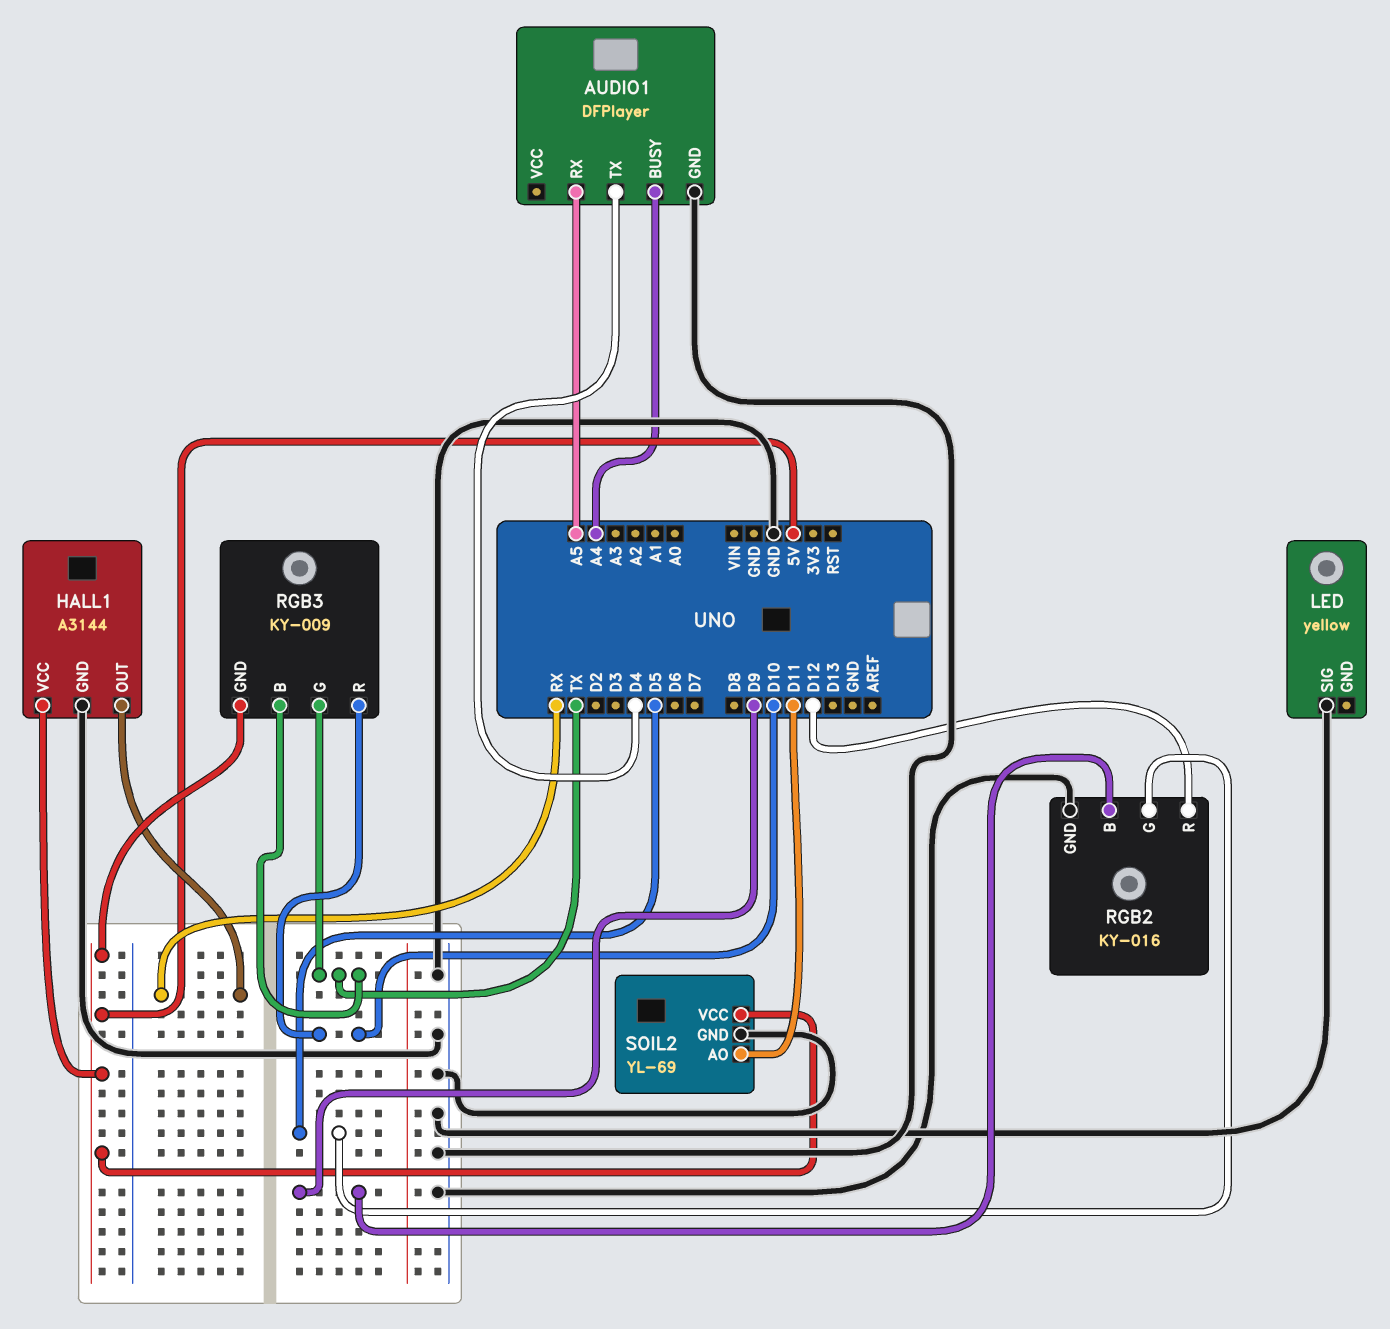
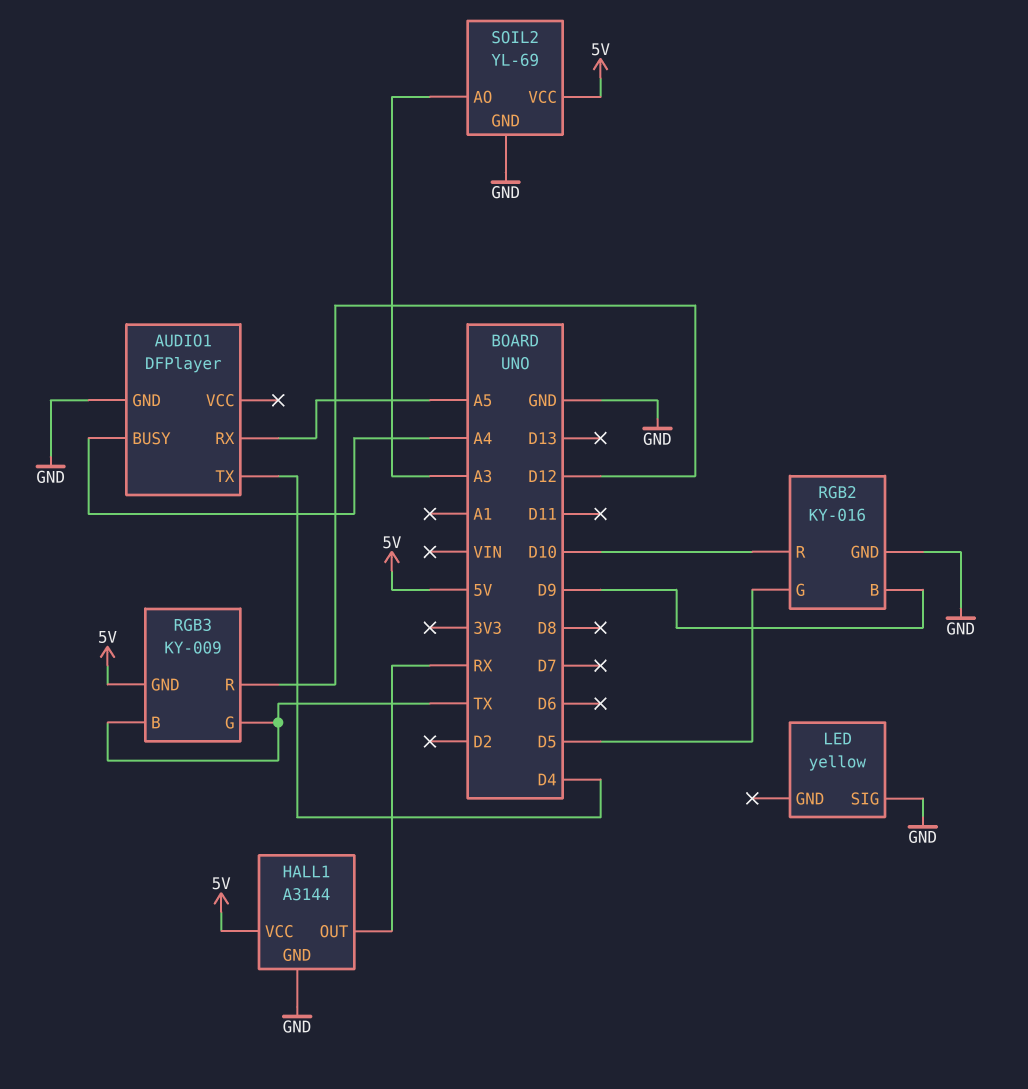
RGB2 pin R: D12 -> D10
RGB3 pin R: D10 -> D12
SOIL2 pin AO: D11 -> A3

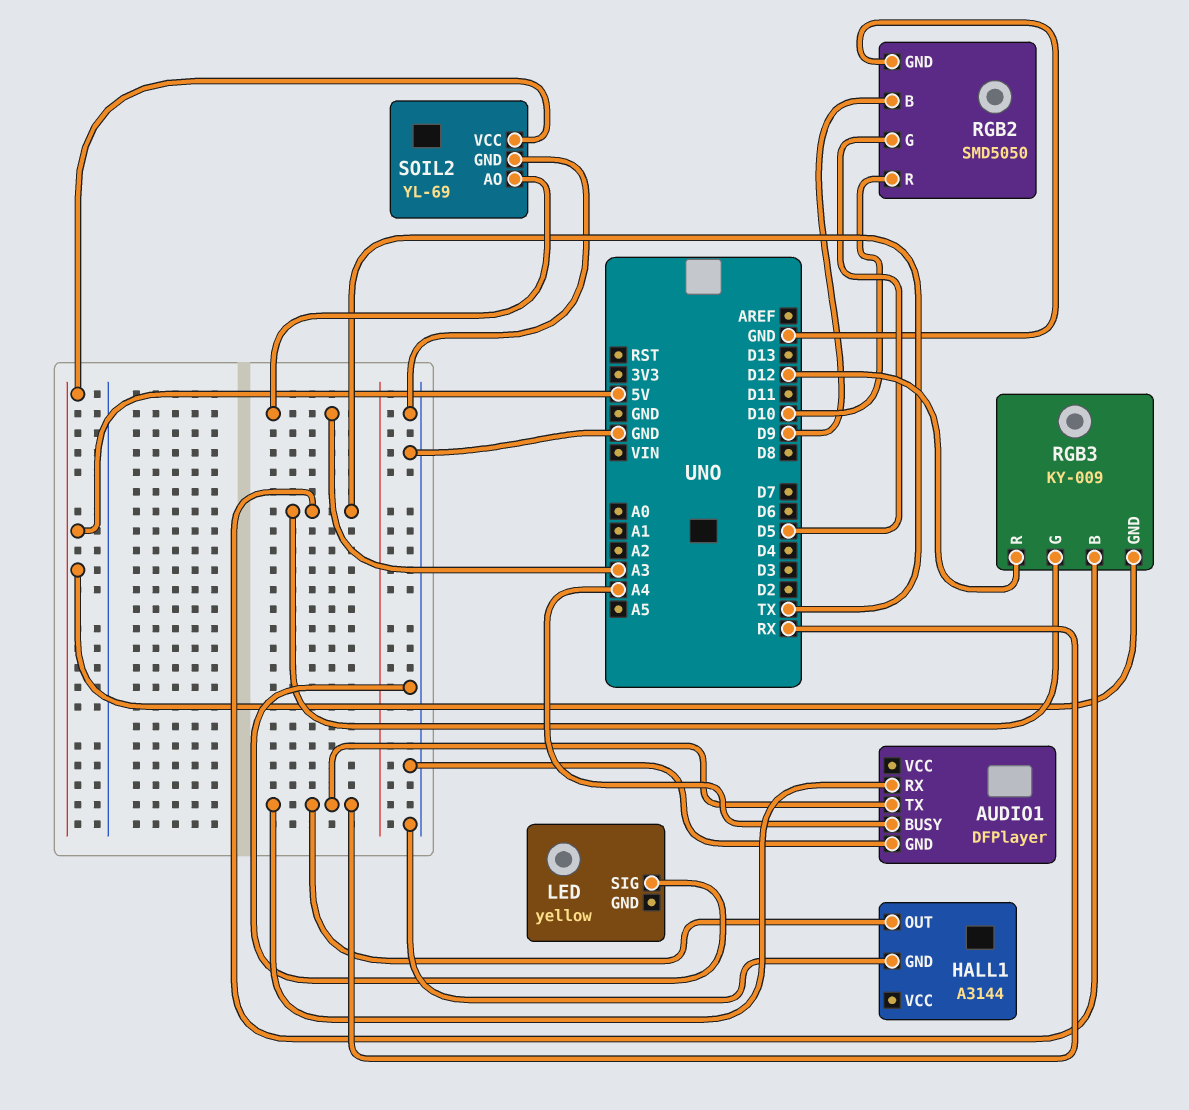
AUDIO1 pin RX: A5 -> RX
AUDIO1 pin TX: D4 -> RX
HALL1 pin VCC: 5V -> none
RGB2: KY-016 -> SMD5050

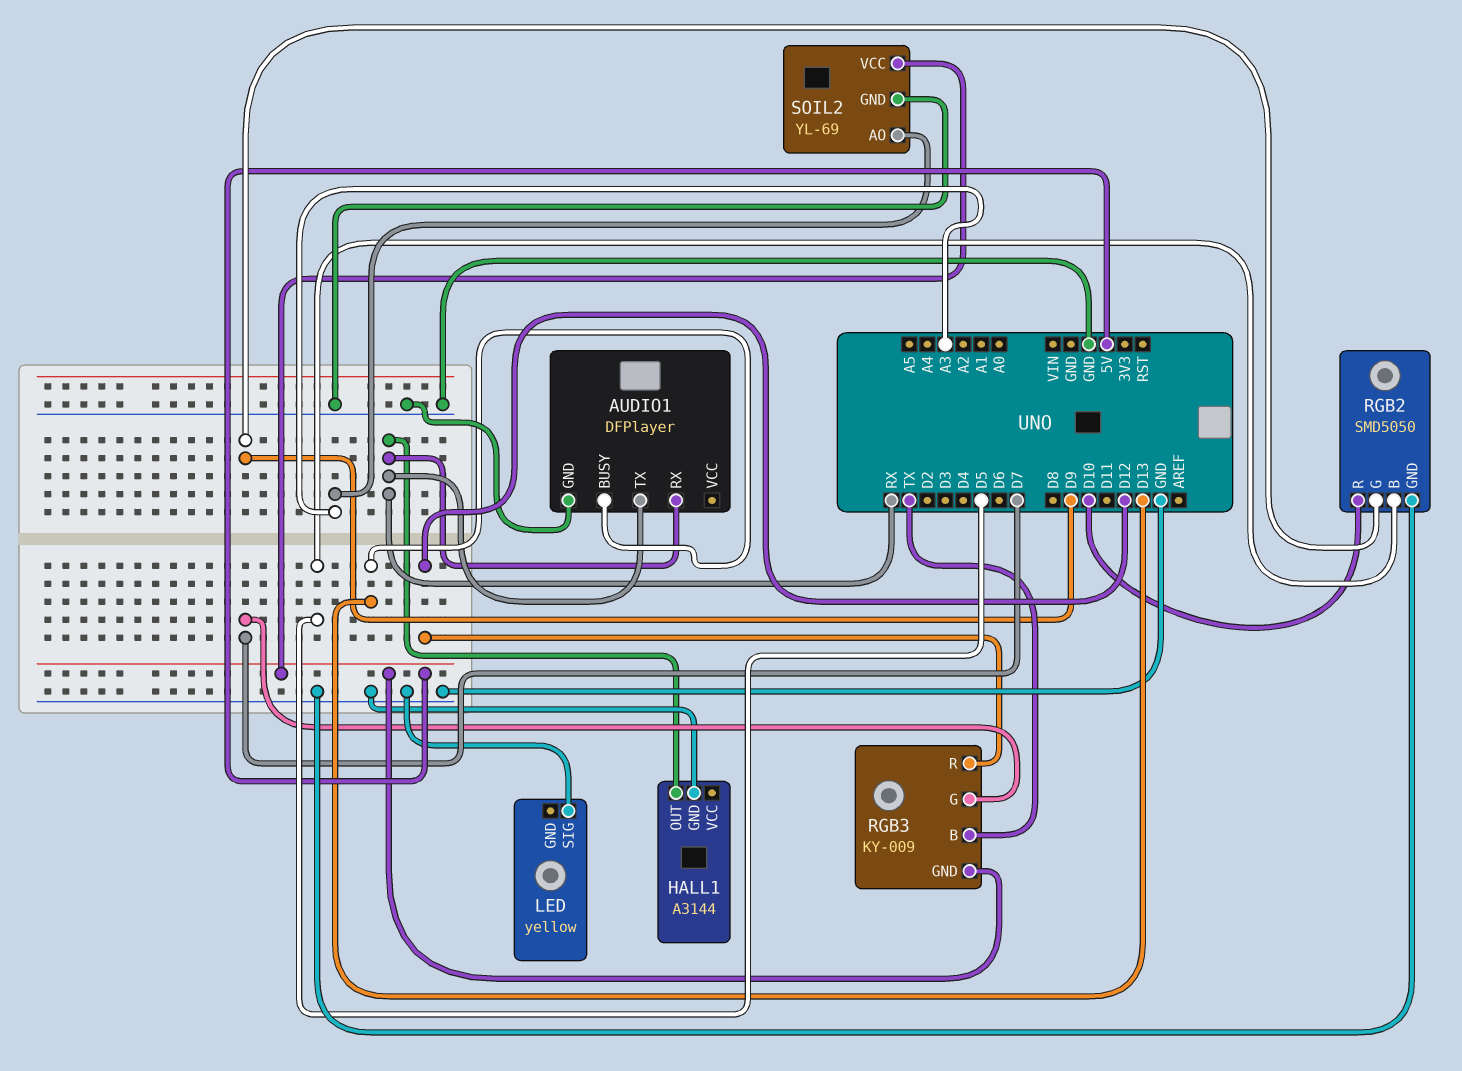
AUDIO1 pin BUSY: A4 -> D13
RGB2 pin B: D9 -> D5
RGB2 pin G: D5 -> D9
RGB3 pin G: TX -> D7

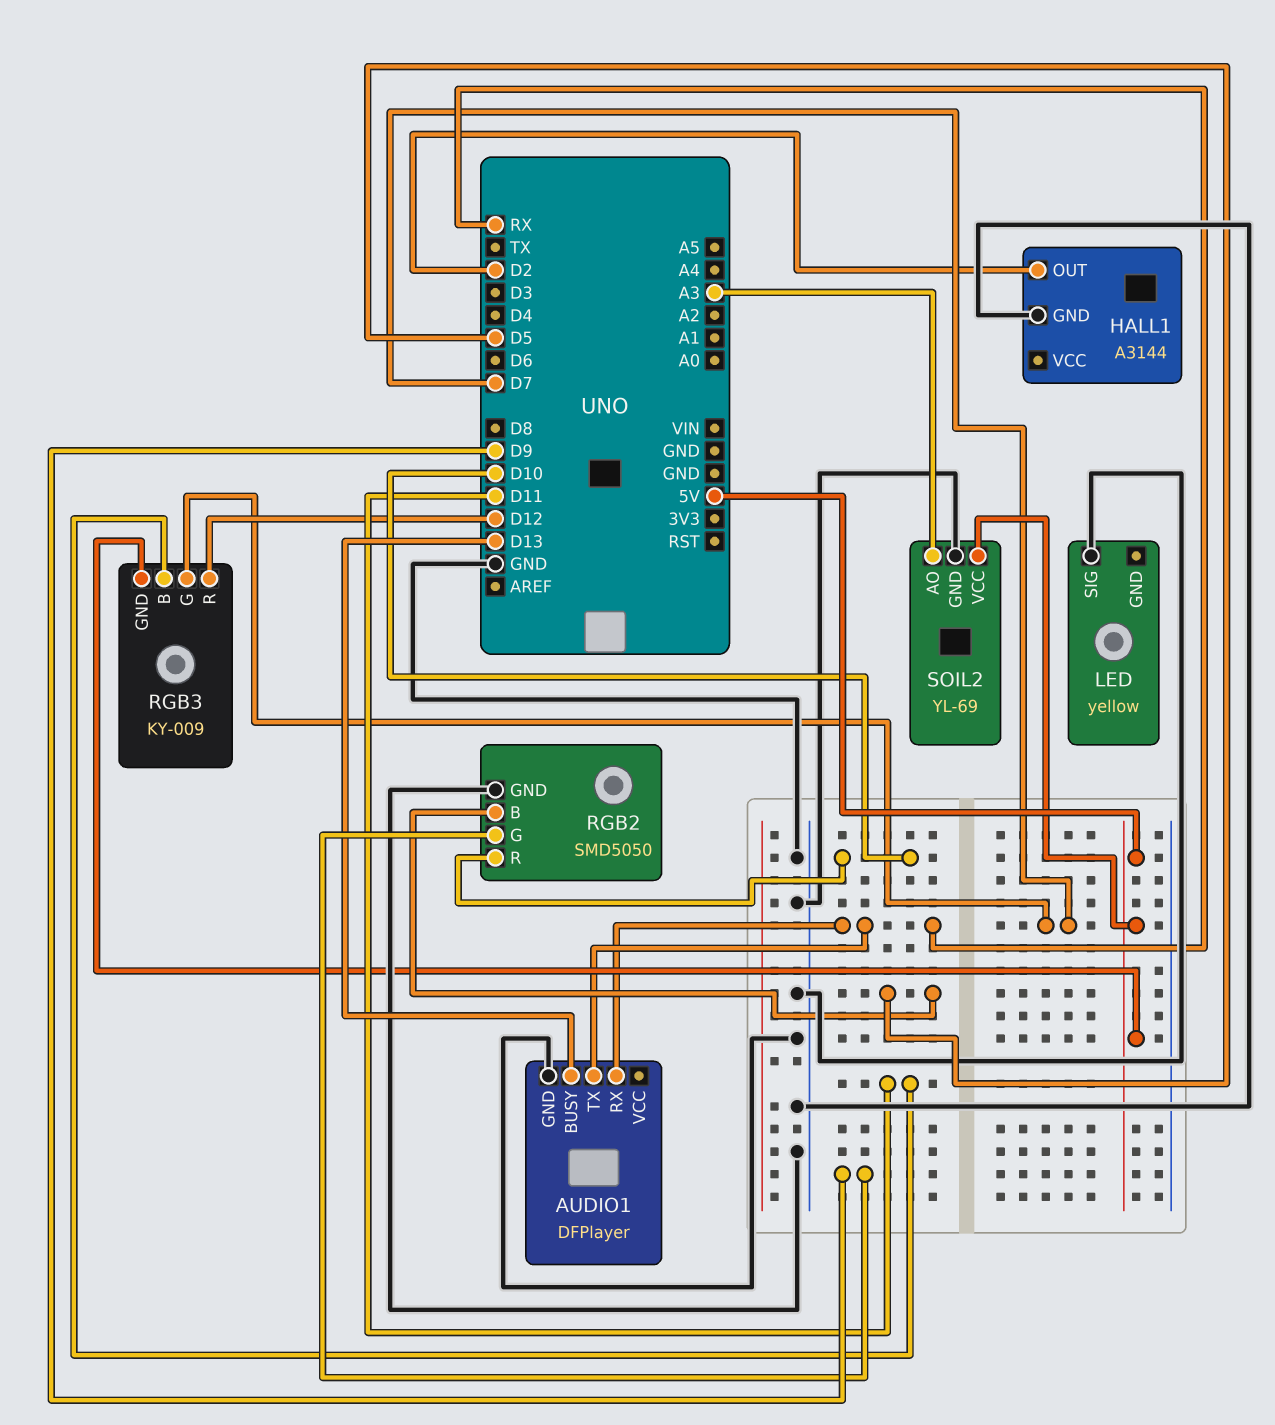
HALL1 pin OUT: RX -> D2
RGB3 pin B: TX -> D11

